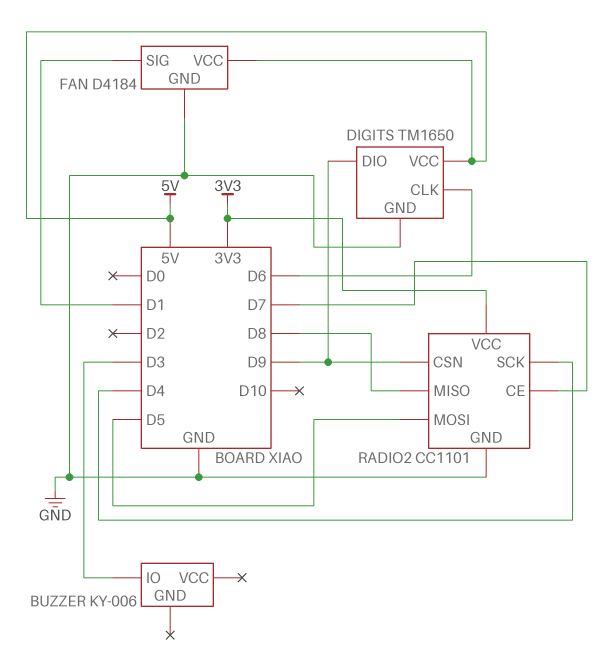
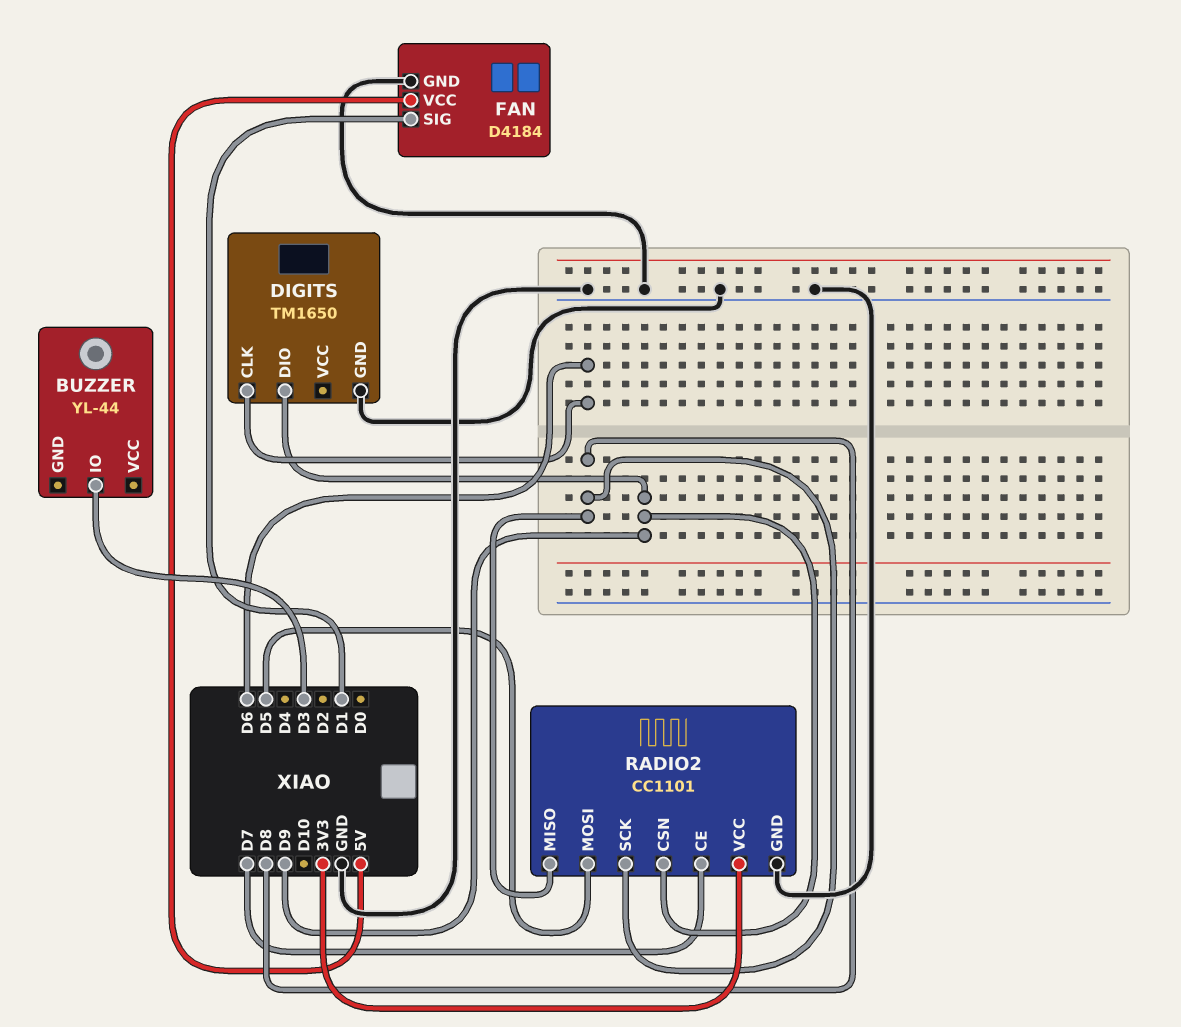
BUZZER: KY-006 -> YL-44
DIGITS pin VCC: 5V -> none
RADIO2 pin SCK: D4 -> D8

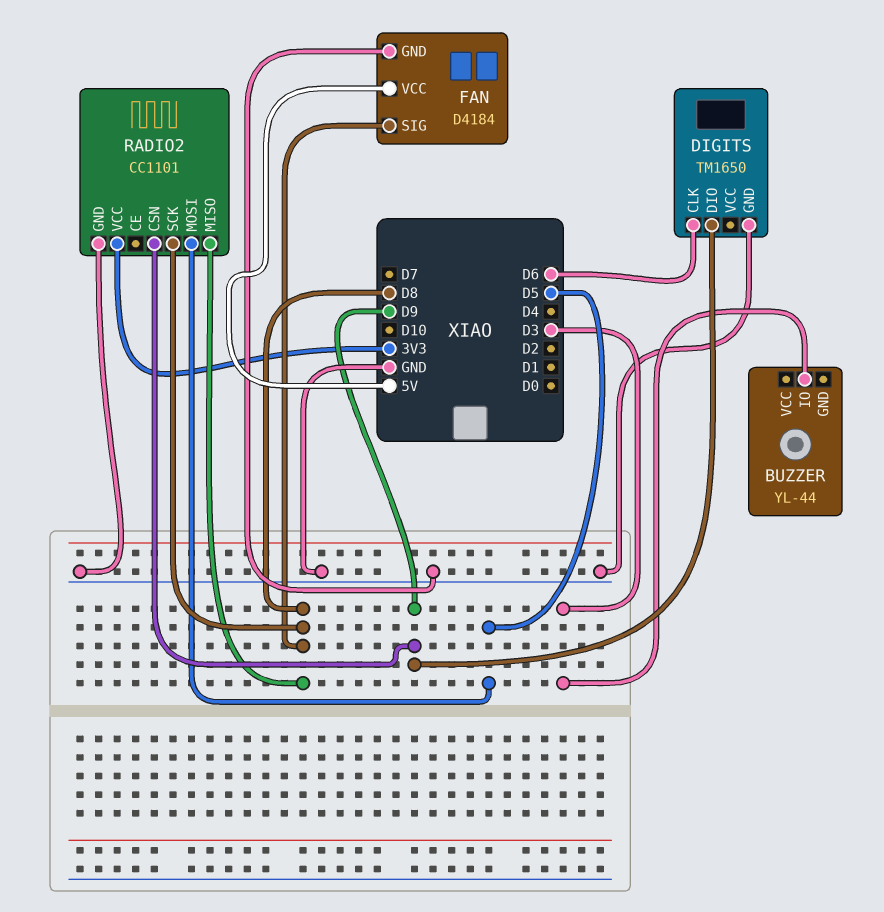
FAN pin SIG: D1 -> D8
RADIO2 pin CE: D7 -> none

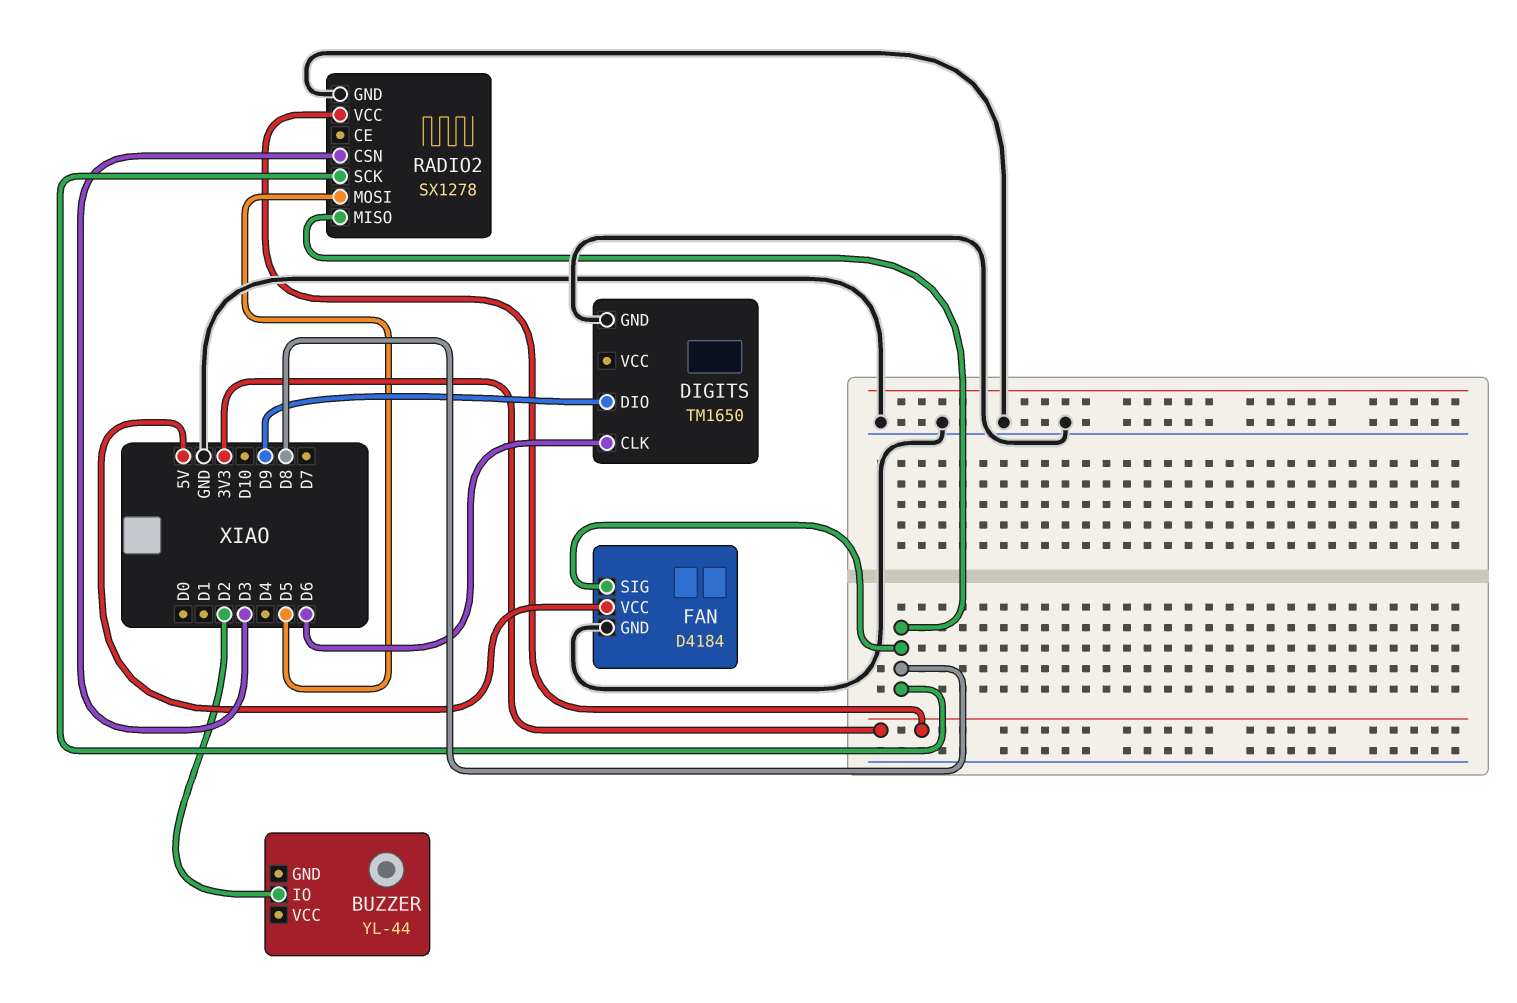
BUZZER pin IO: D3 -> D2
RADIO2: CC1101 -> SX1278
RADIO2 pin CSN: D9 -> D3

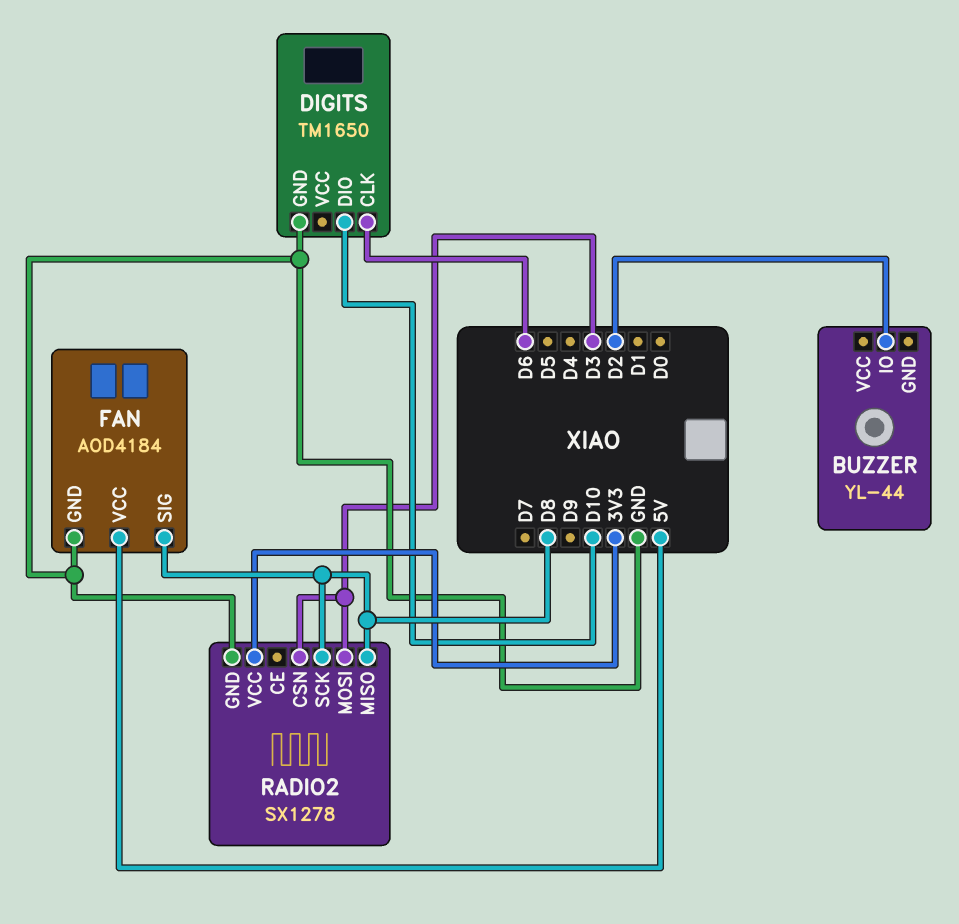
DIGITS pin DIO: D9 -> D10
FAN: D4184 -> AOD4184
RADIO2 pin MOSI: D5 -> D3

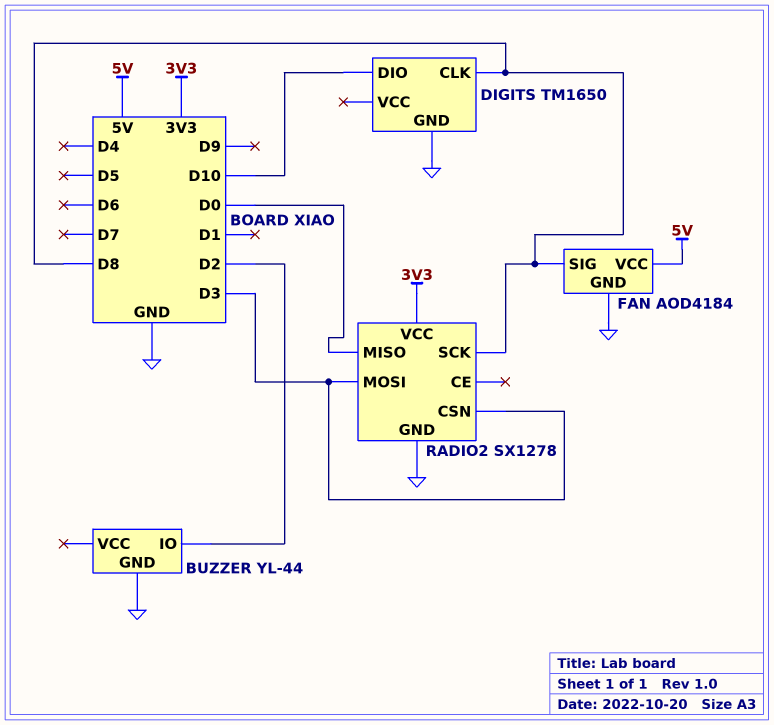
BUZZER pin GND: none -> GND
DIGITS pin CLK: D6 -> D8
RADIO2 pin MISO: D8 -> D0

